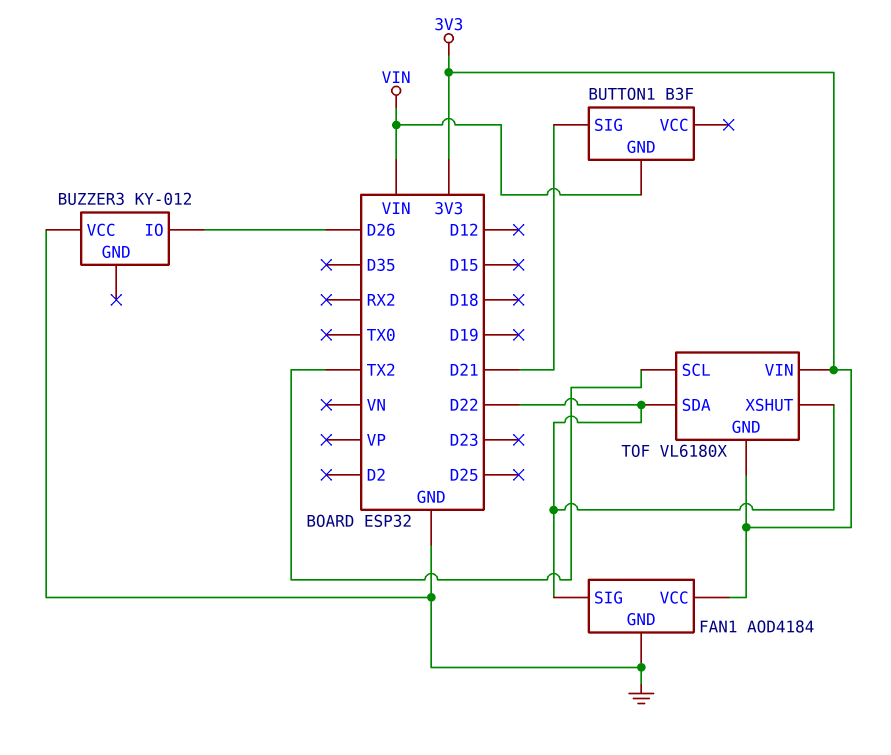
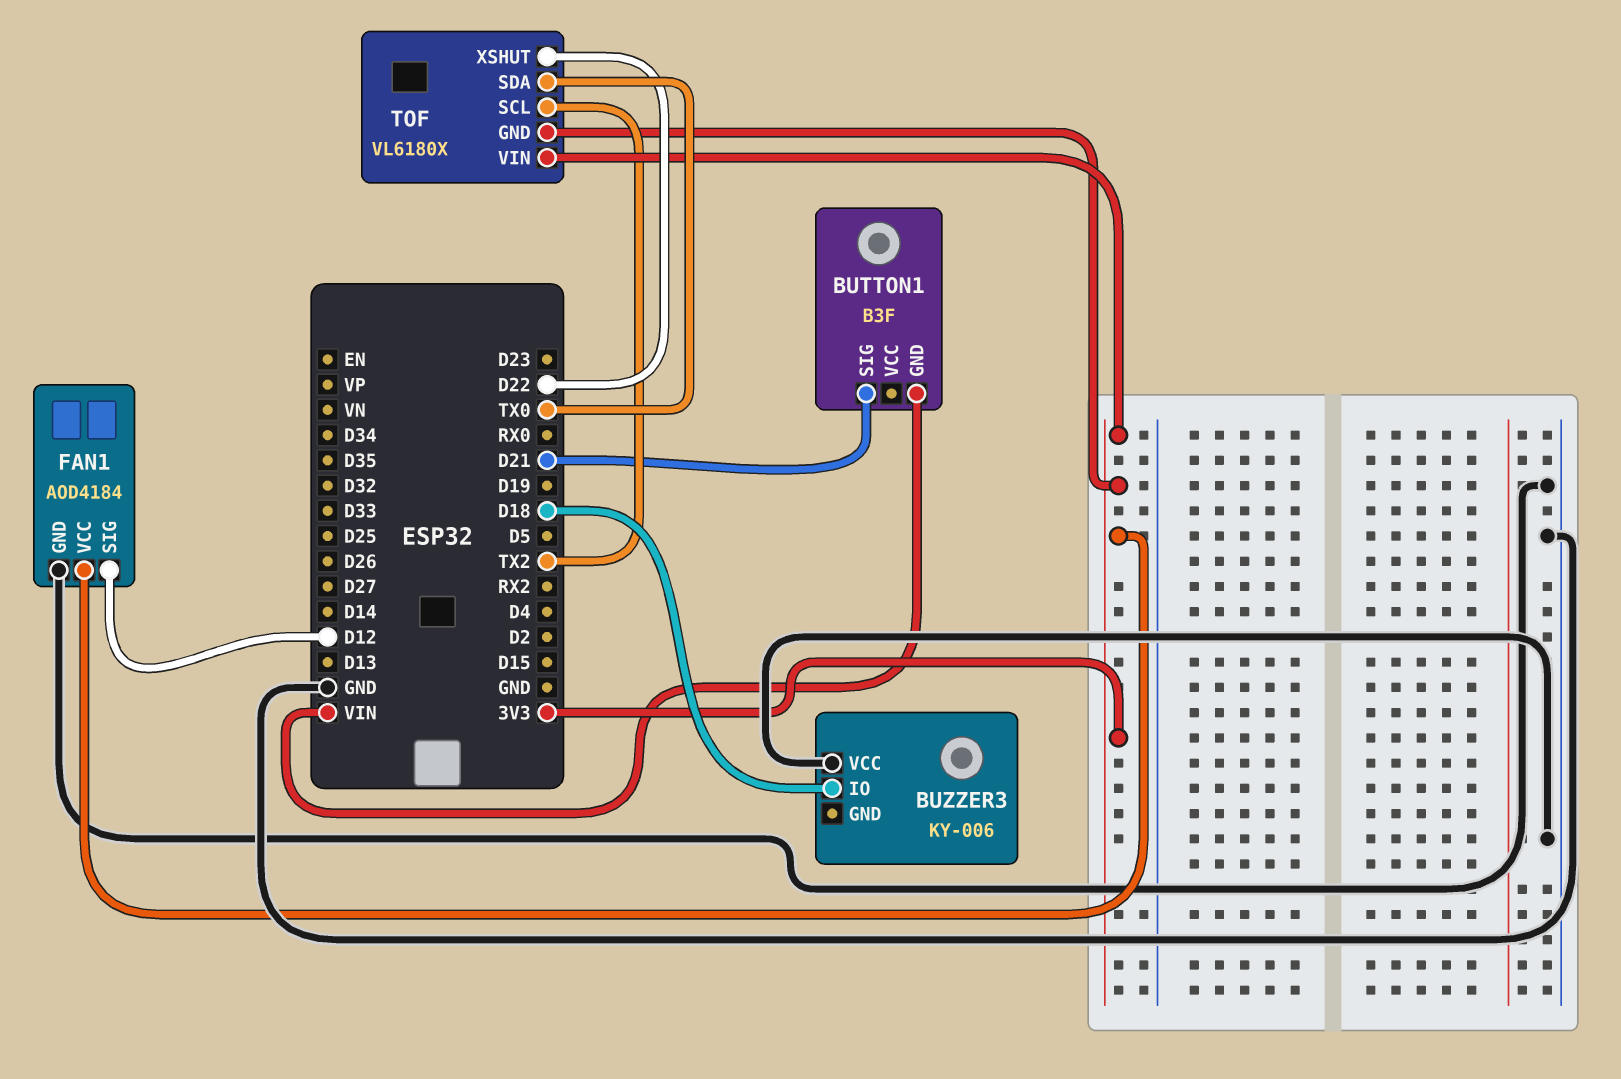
BUZZER3: KY-012 -> KY-006
BUZZER3 pin IO: D26 -> D18
FAN1 pin SIG: D22 -> D12
TOF pin SDA: D22 -> TX0

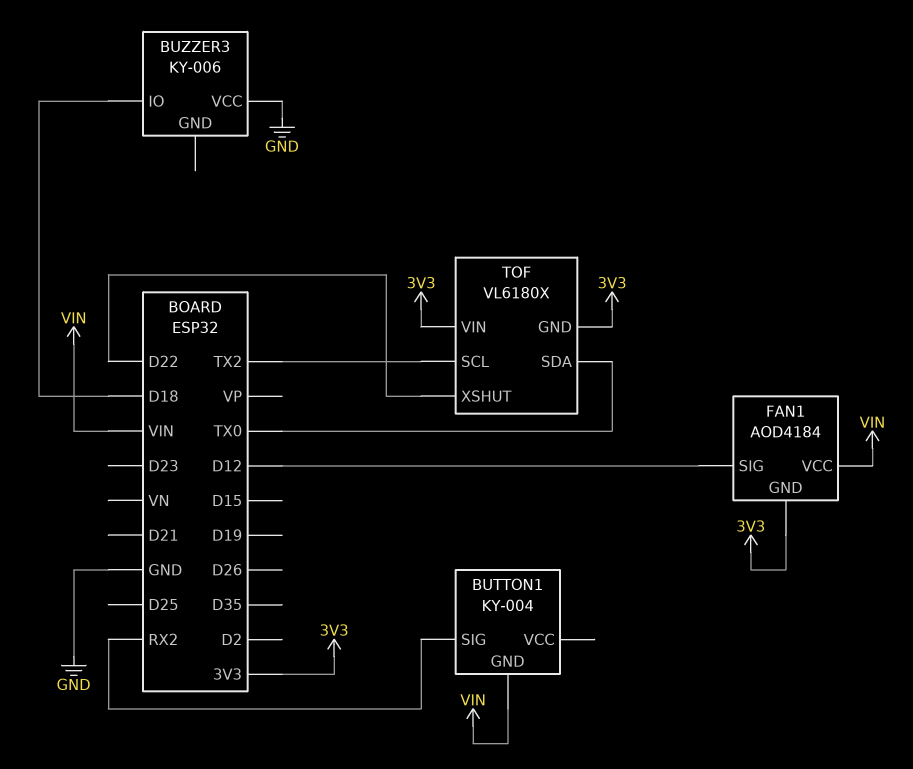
BUTTON1: B3F -> KY-004
BUTTON1 pin SIG: D21 -> RX2
FAN1 pin GND: GND -> 3V3
FAN1 pin VCC: 3V3 -> VIN

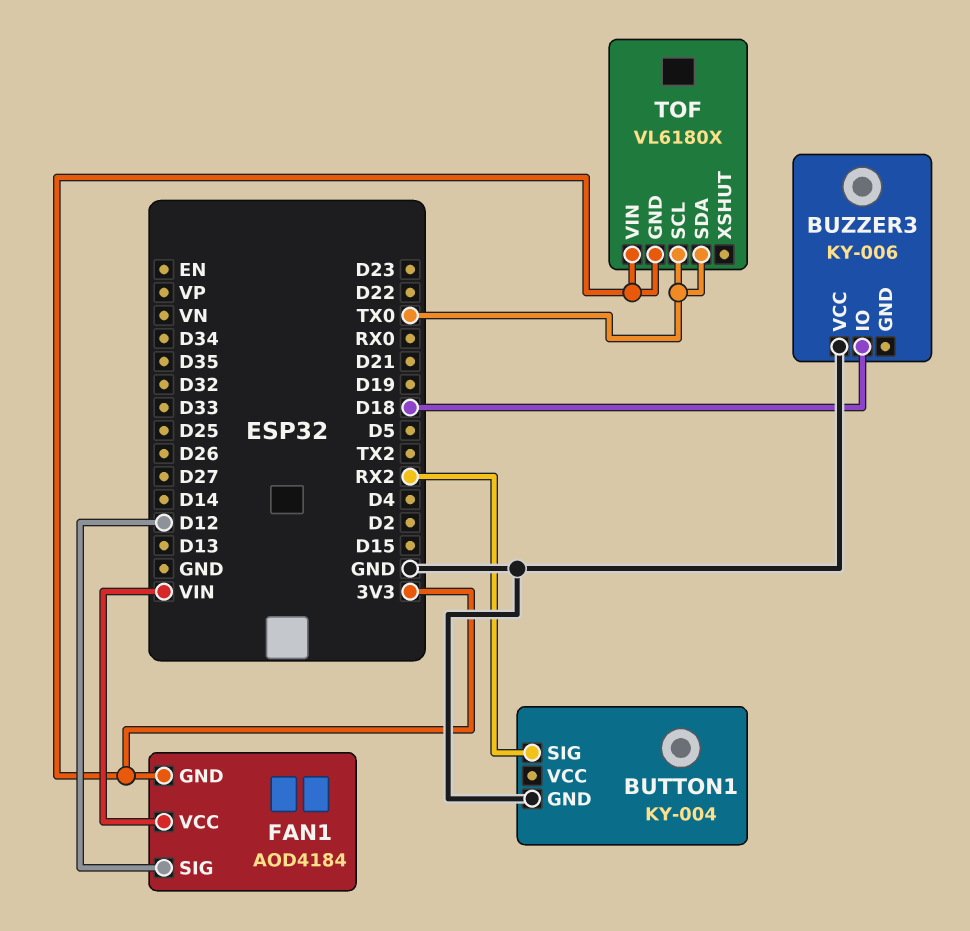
BUTTON1 pin GND: VIN -> GND
TOF pin SCL: TX2 -> TX0
TOF pin XSHUT: D22 -> none

